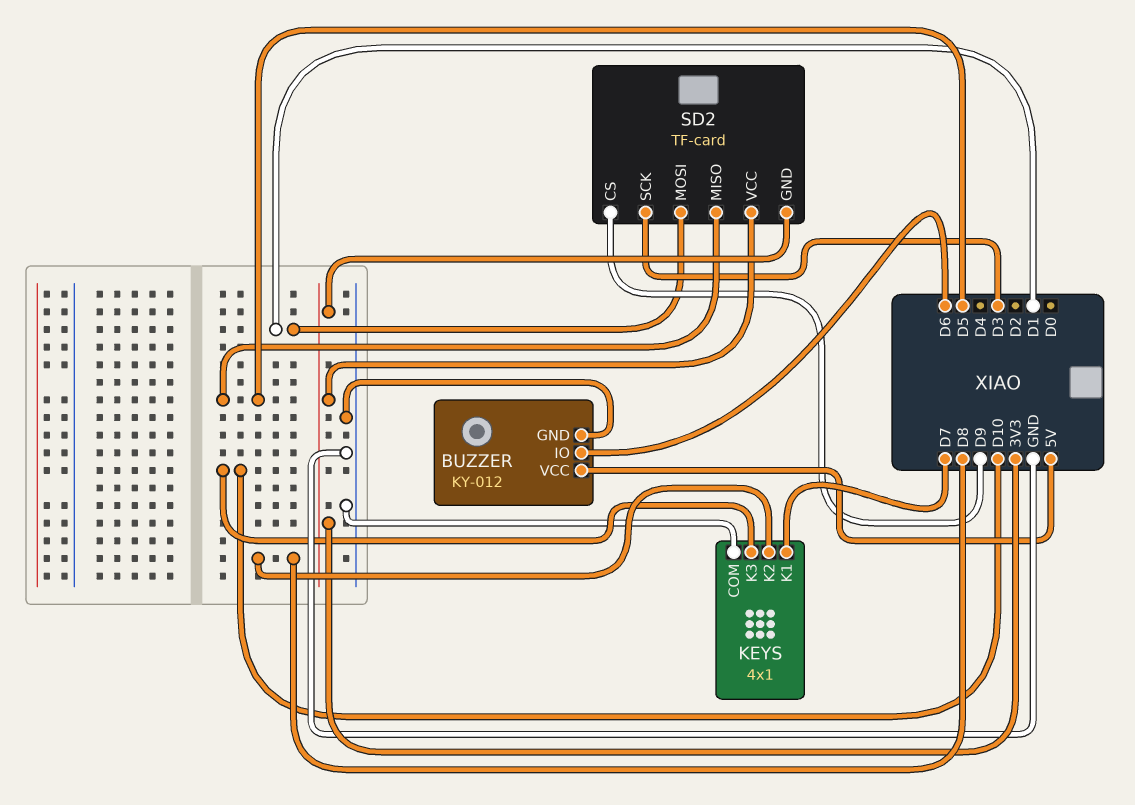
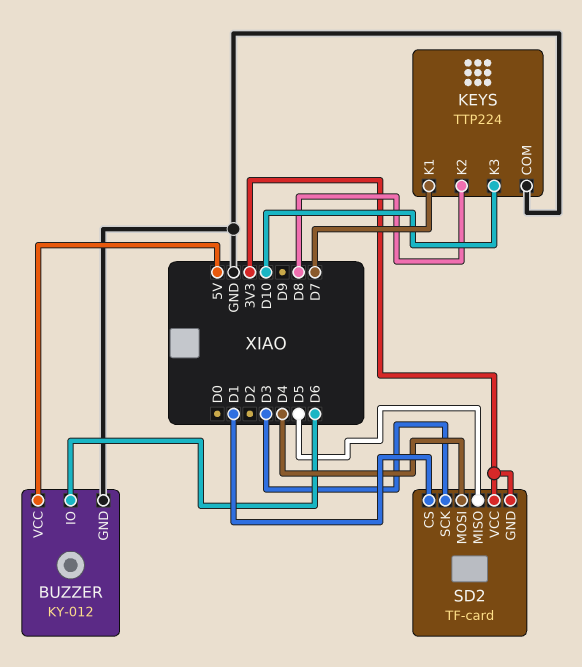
KEYS: 4x1 -> TTP224
SD2 pin CS: D9 -> D1
SD2 pin MOSI: D1 -> D4

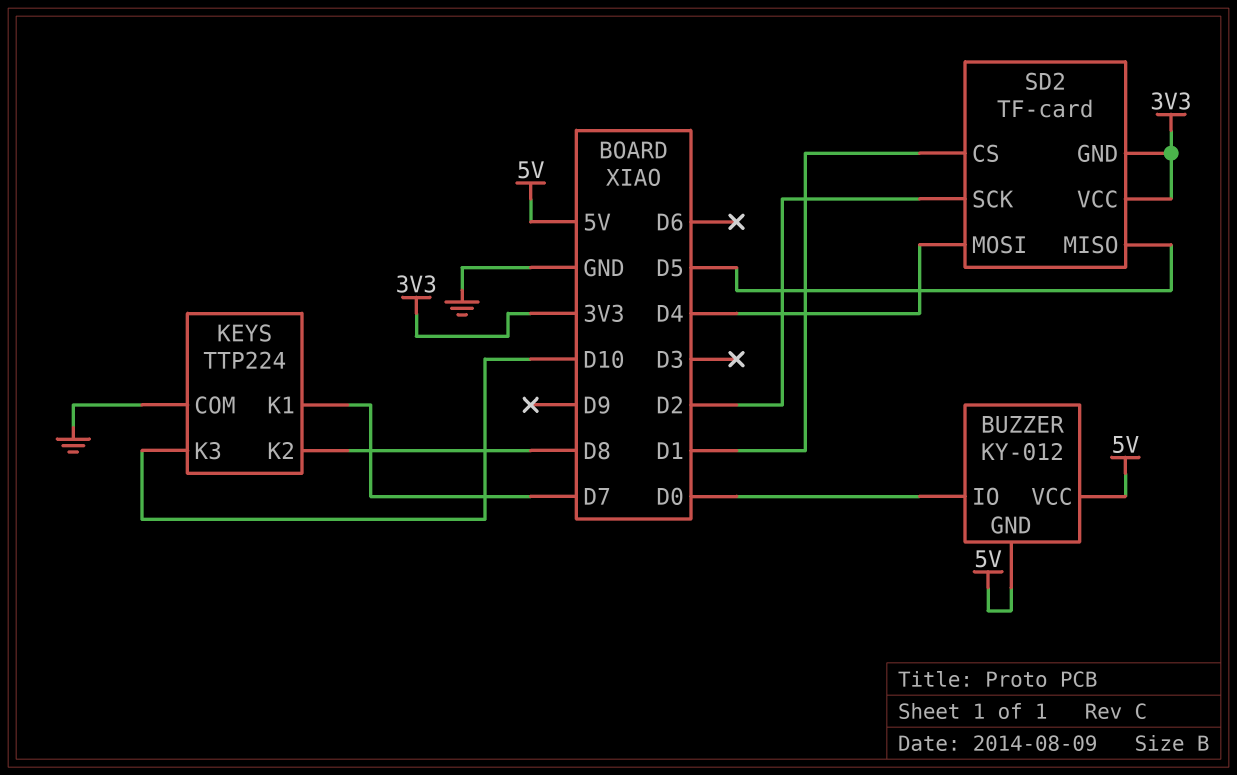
BUZZER pin GND: GND -> 5V
BUZZER pin IO: D6 -> D0
SD2 pin SCK: D3 -> D2

